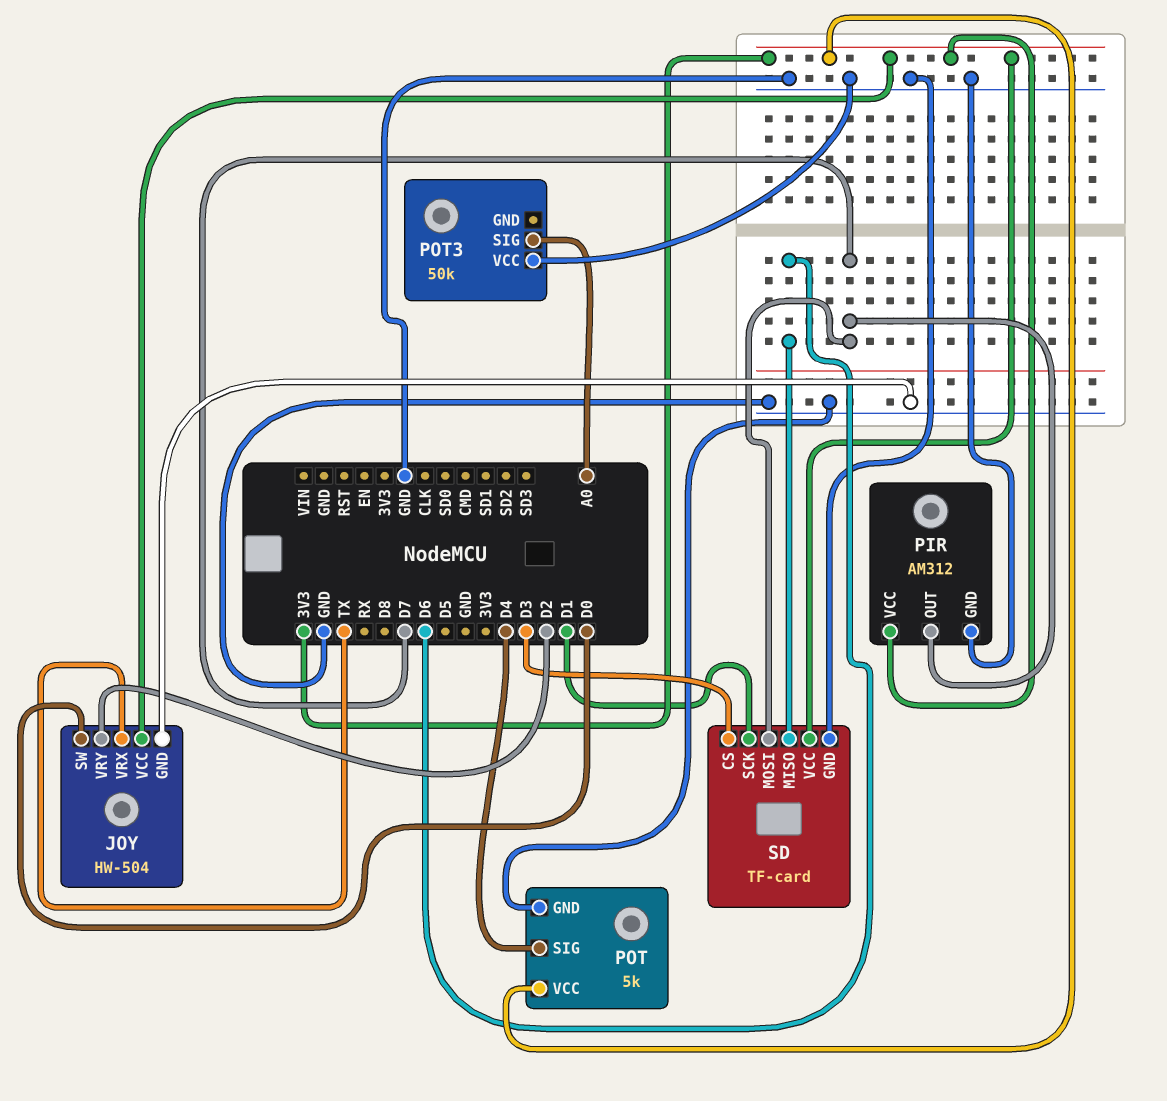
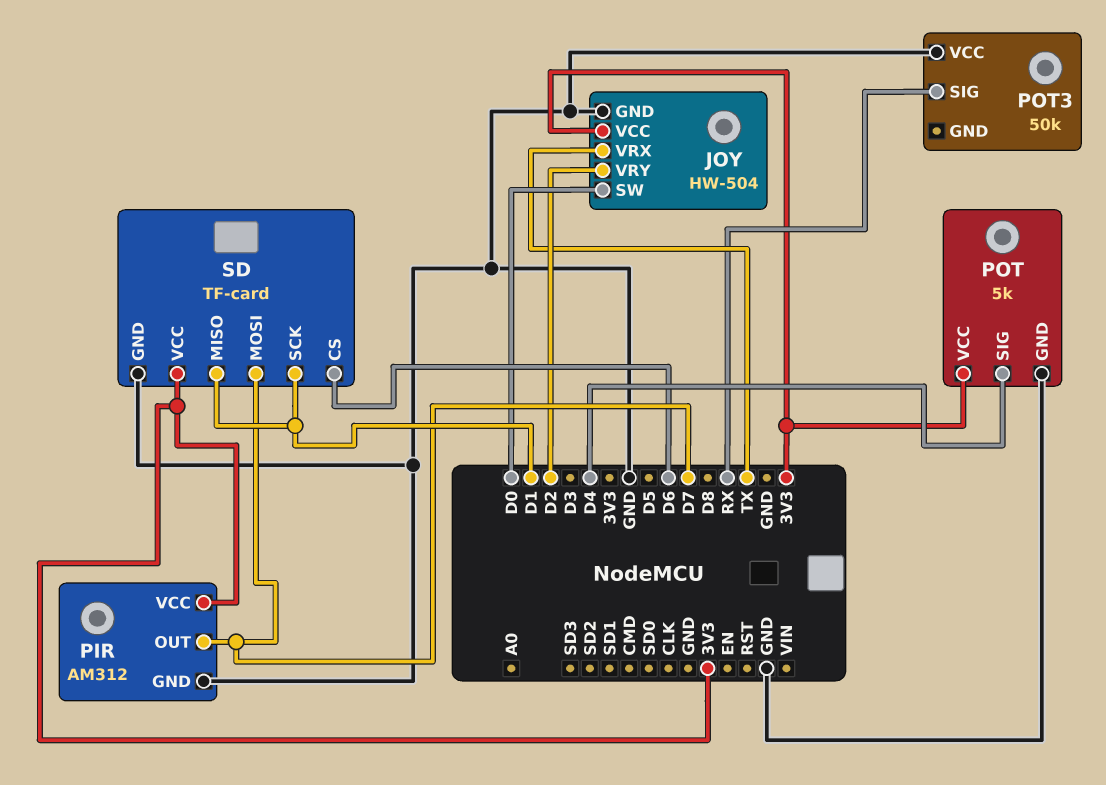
POT3 pin SIG: A0 -> RX
SD pin CS: D3 -> D6
SD pin MISO: D6 -> D1

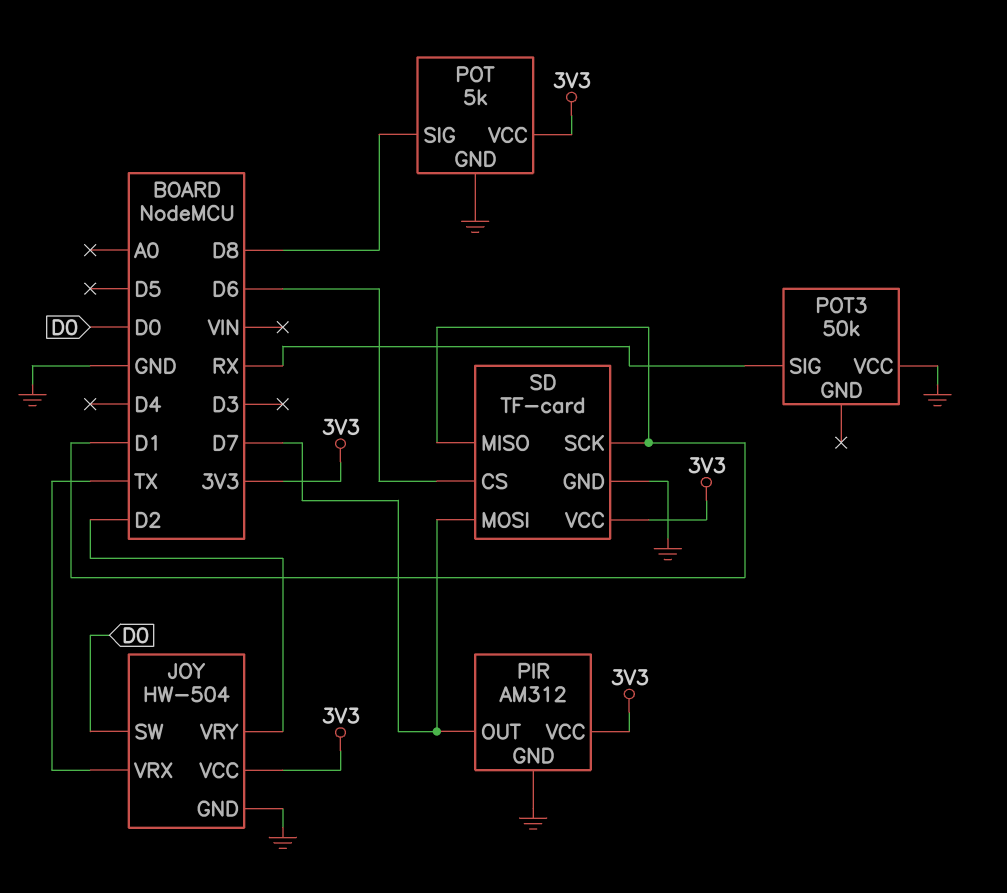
POT pin SIG: D4 -> D8

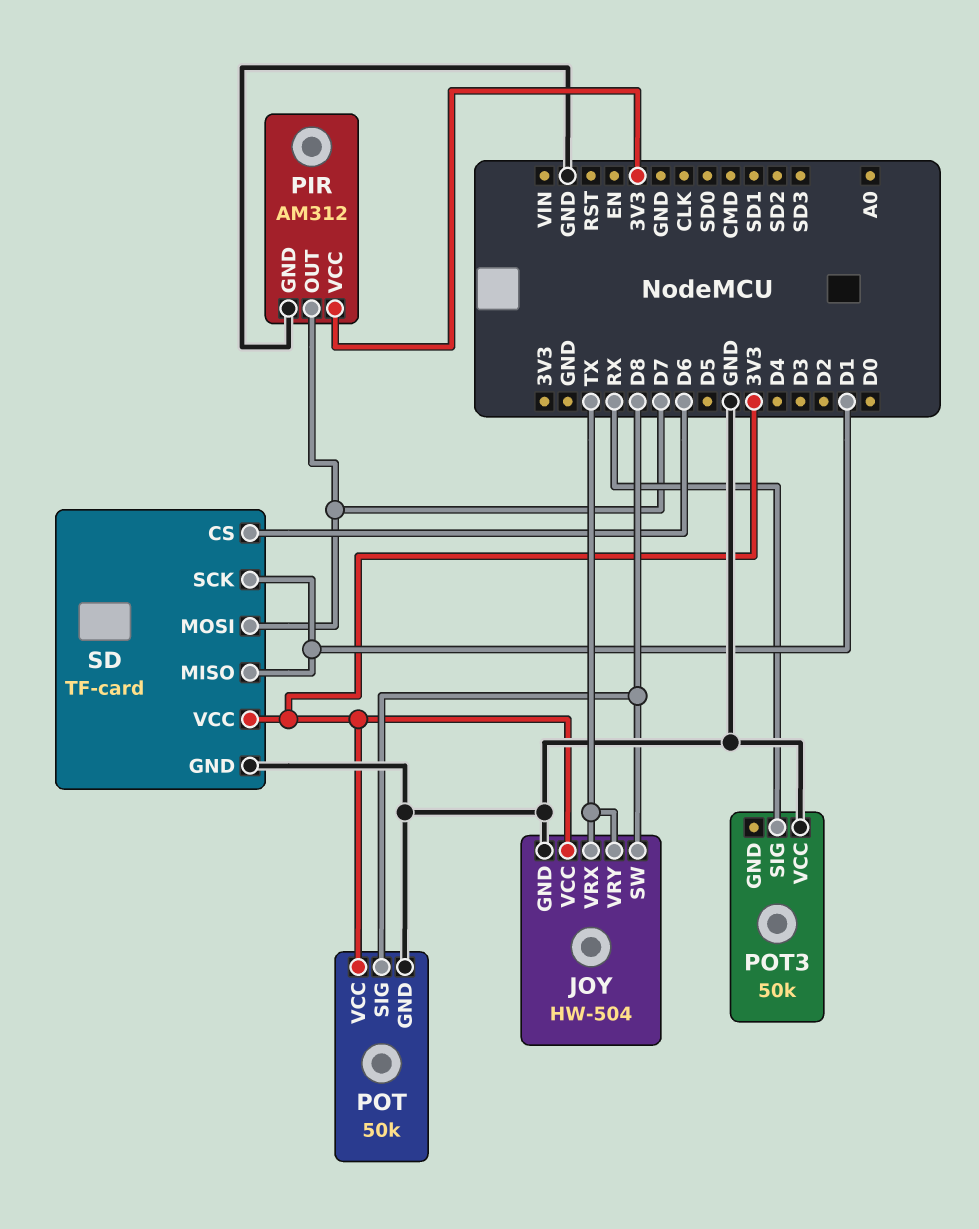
JOY pin SW: D0 -> D8
JOY pin VRY: D2 -> TX
POT: 5k -> 50k

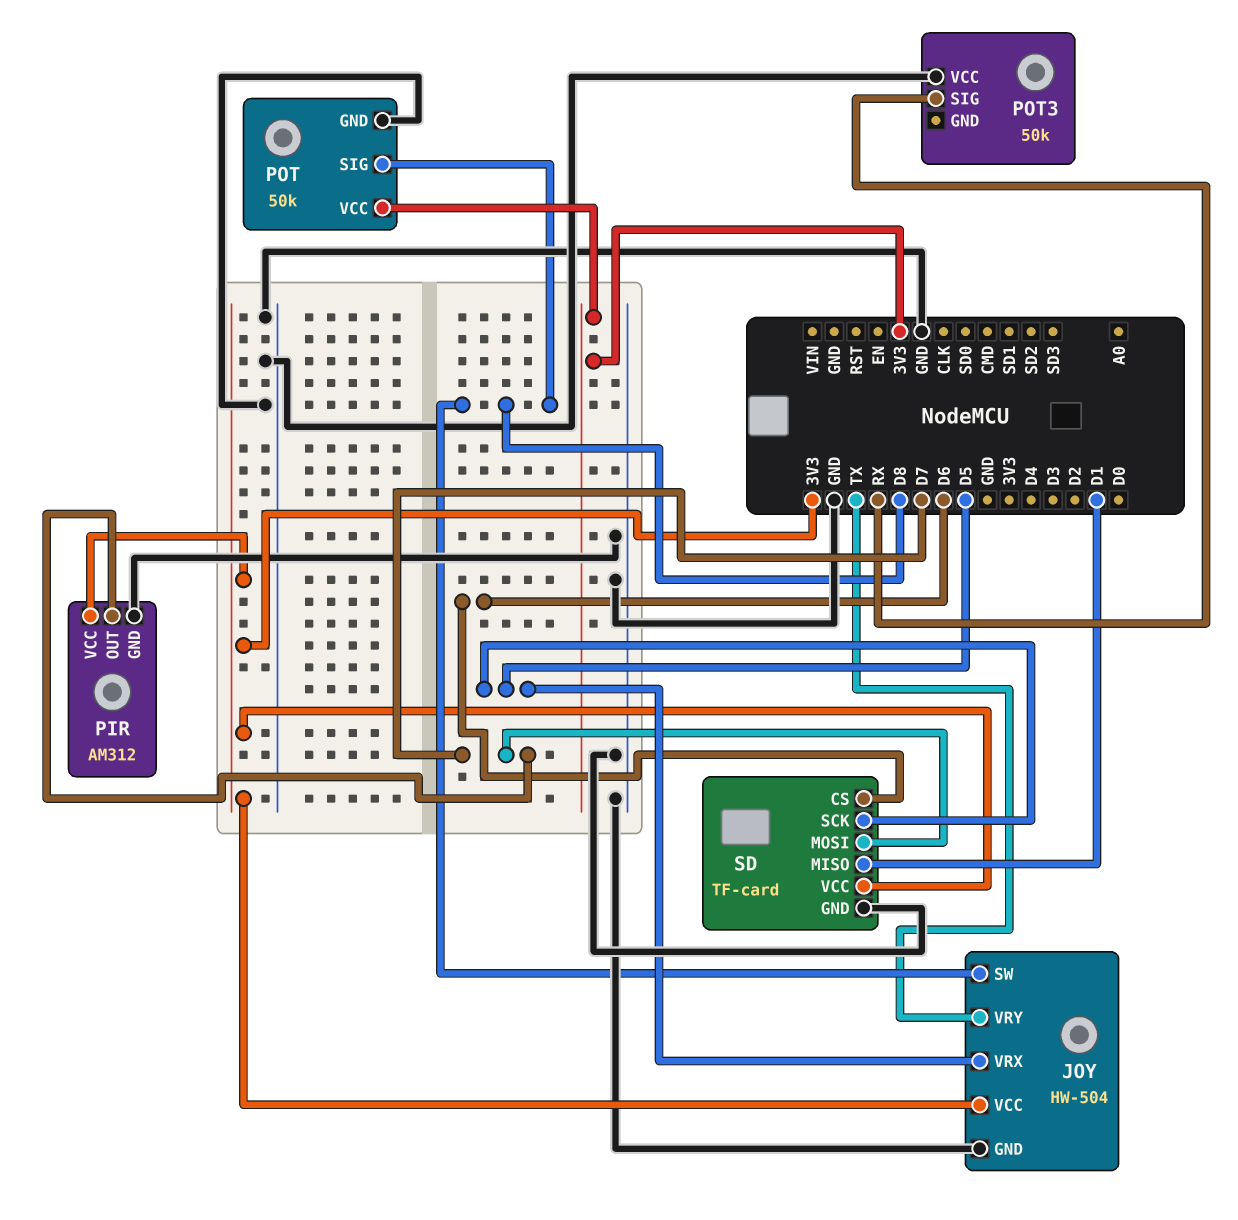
JOY pin VRX: TX -> D5
SD pin SCK: D1 -> D5

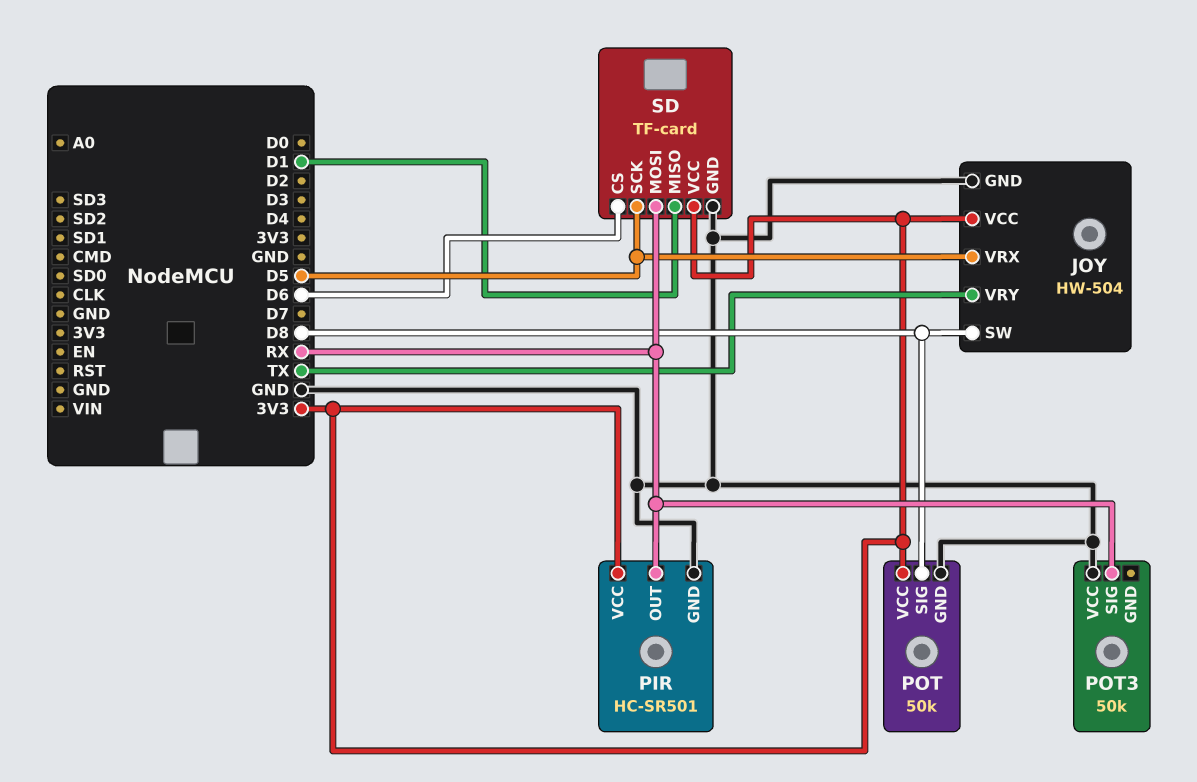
PIR: AM312 -> HC-SR501
PIR pin OUT: D7 -> RX
SD pin MOSI: D7 -> RX

